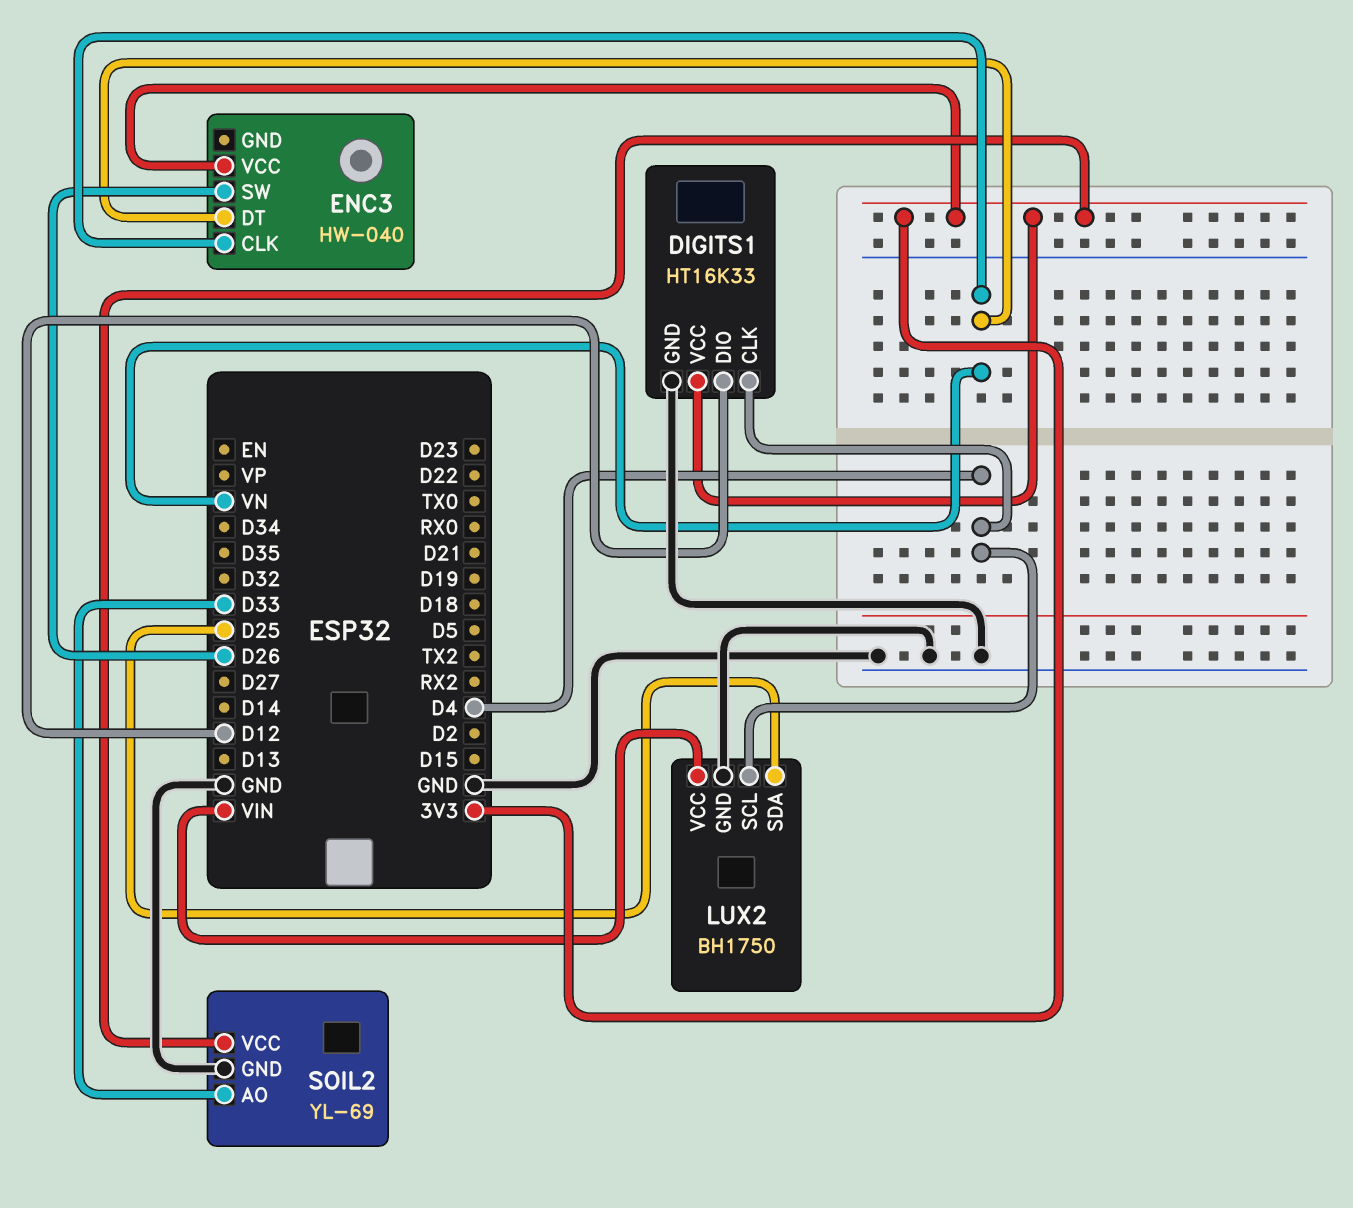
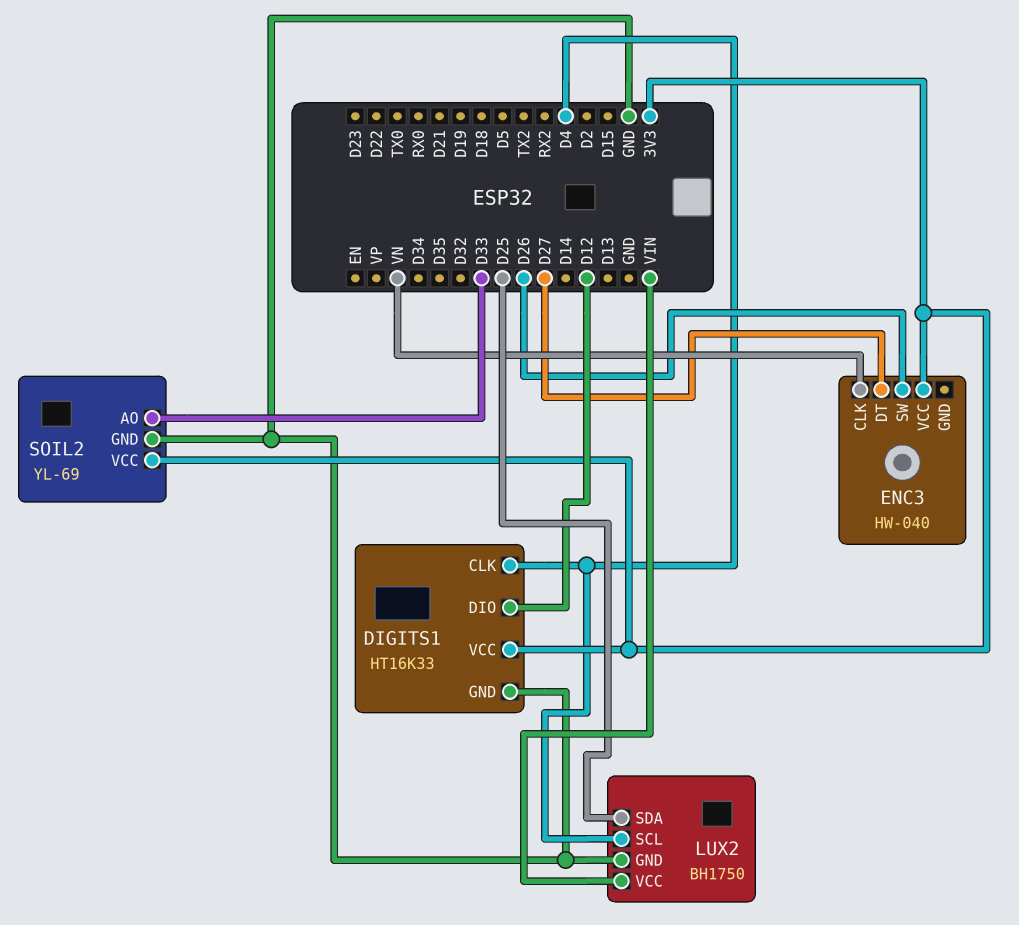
ENC3 pin DT: VN -> D27

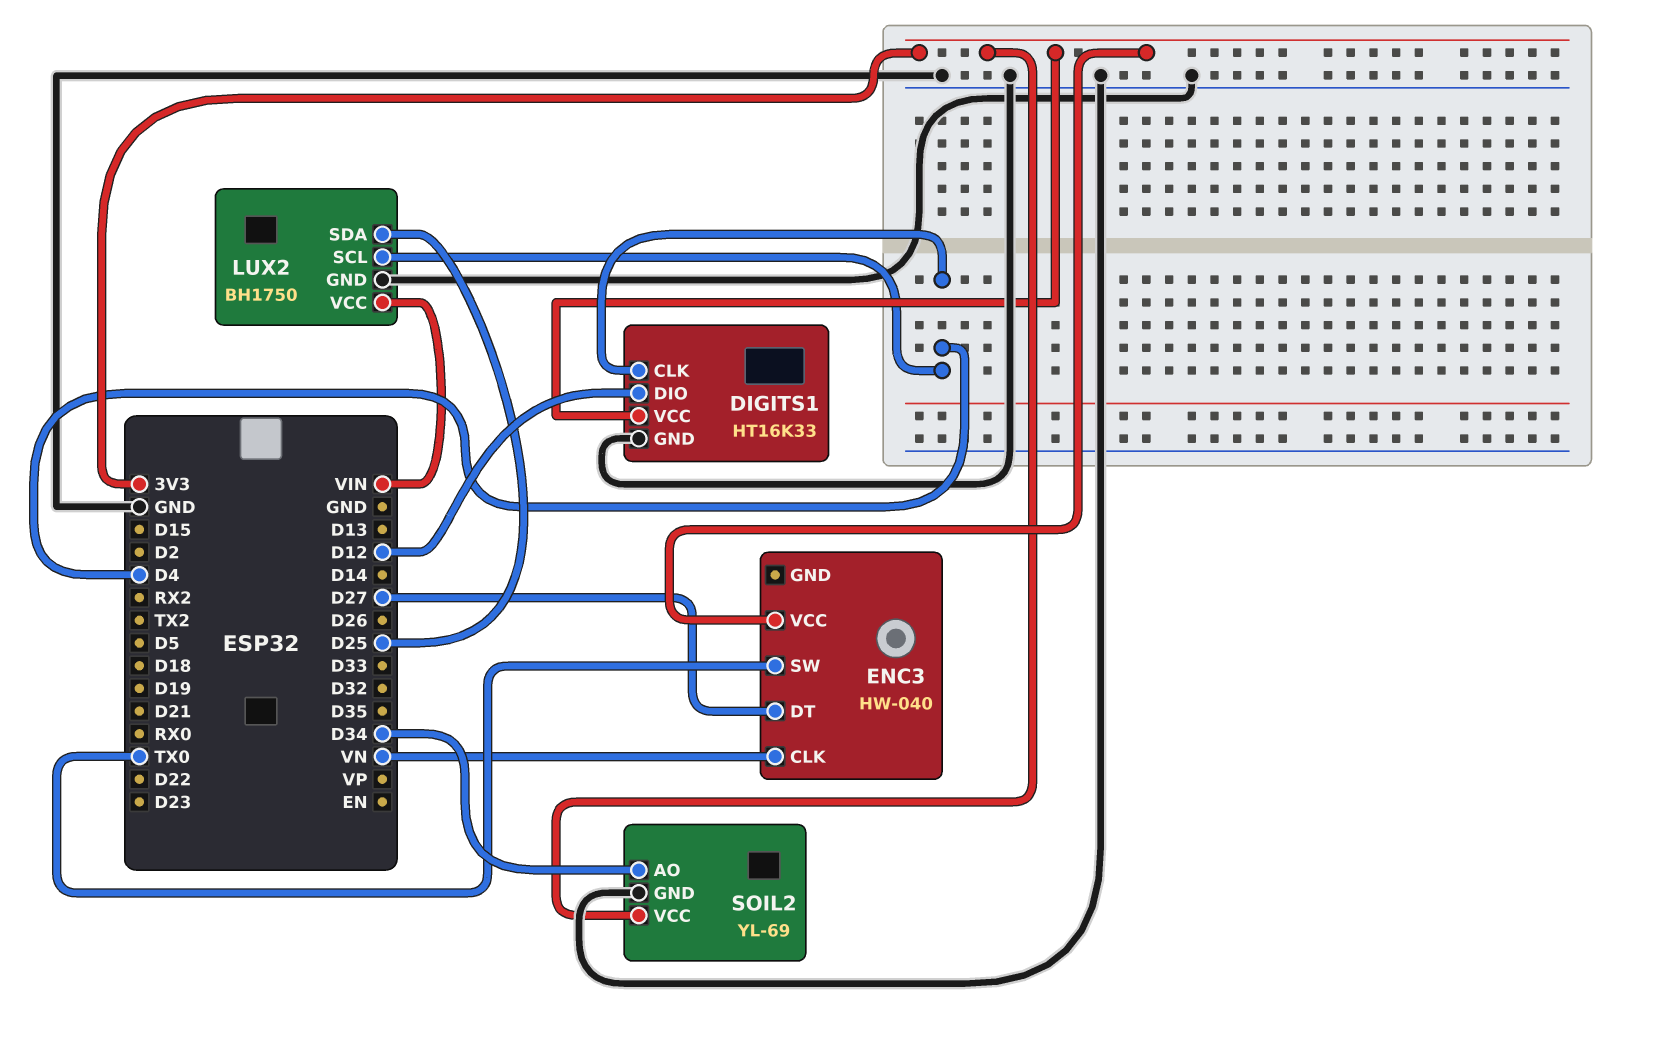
ENC3 pin SW: D26 -> TX0
SOIL2 pin AO: D33 -> D34

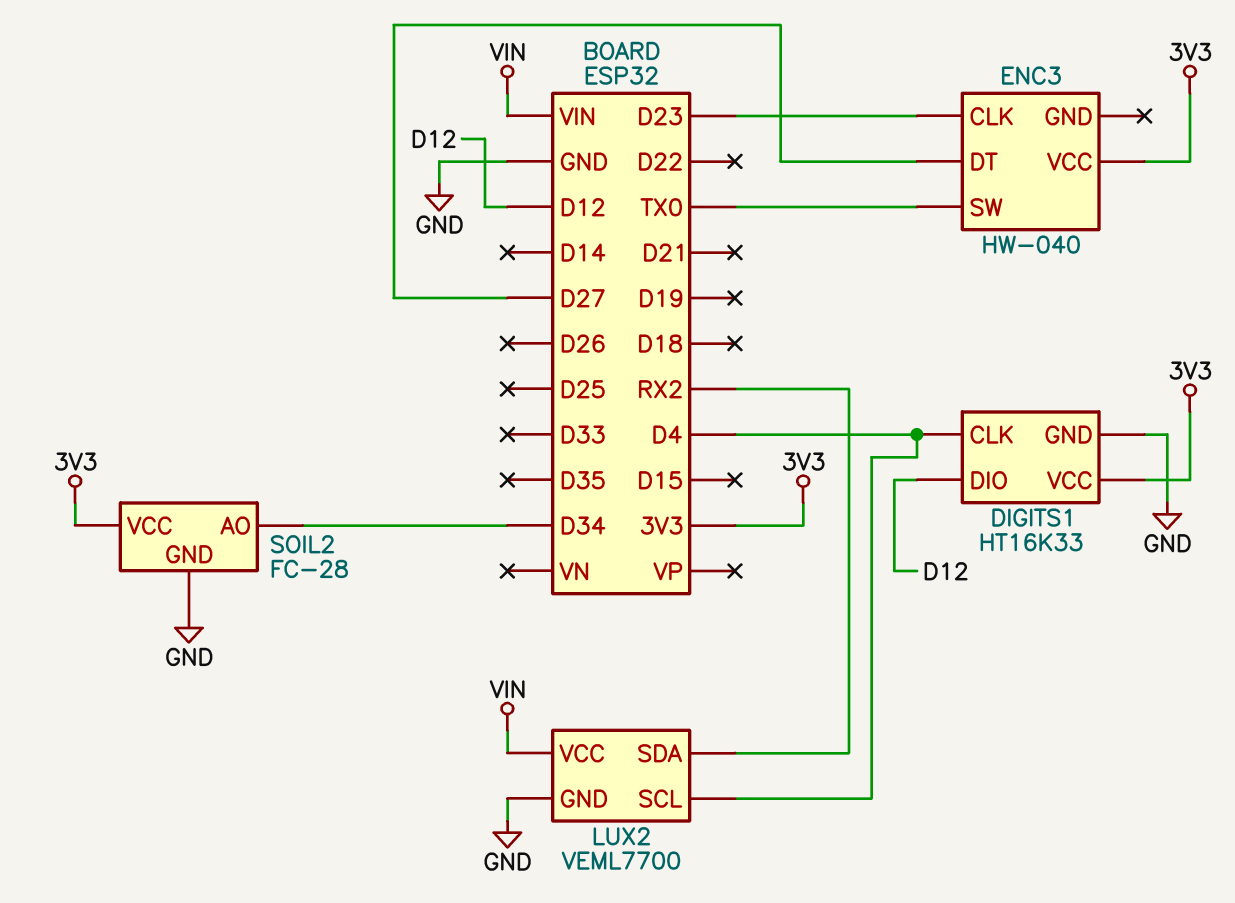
ENC3 pin CLK: VN -> D23
LUX2: BH1750 -> VEML7700
LUX2 pin SDA: D25 -> RX2
SOIL2: YL-69 -> FC-28

